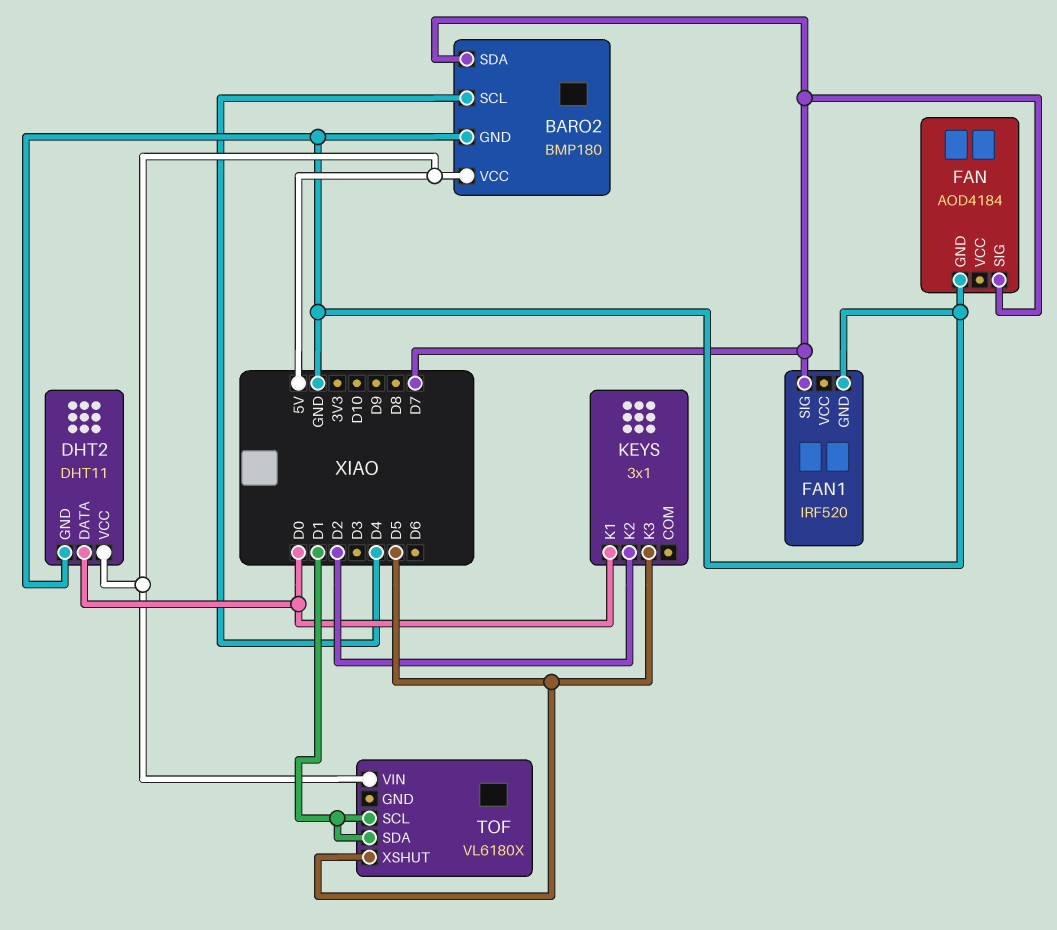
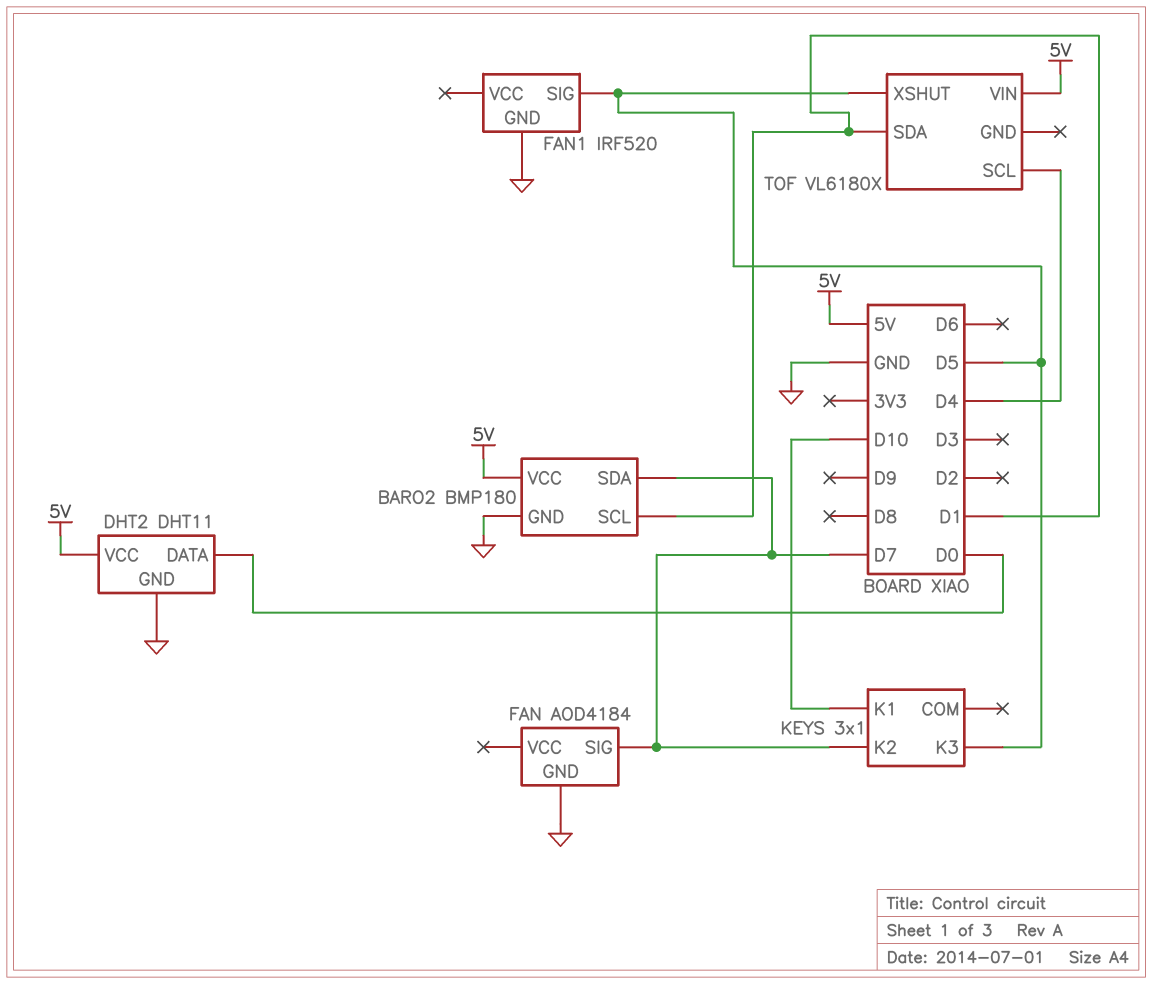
BARO2 pin SCL: D4 -> D1
FAN1 pin SIG: D7 -> D5
KEYS pin K1: D0 -> D10
KEYS pin K2: D2 -> D7
TOF pin SCL: D1 -> D4

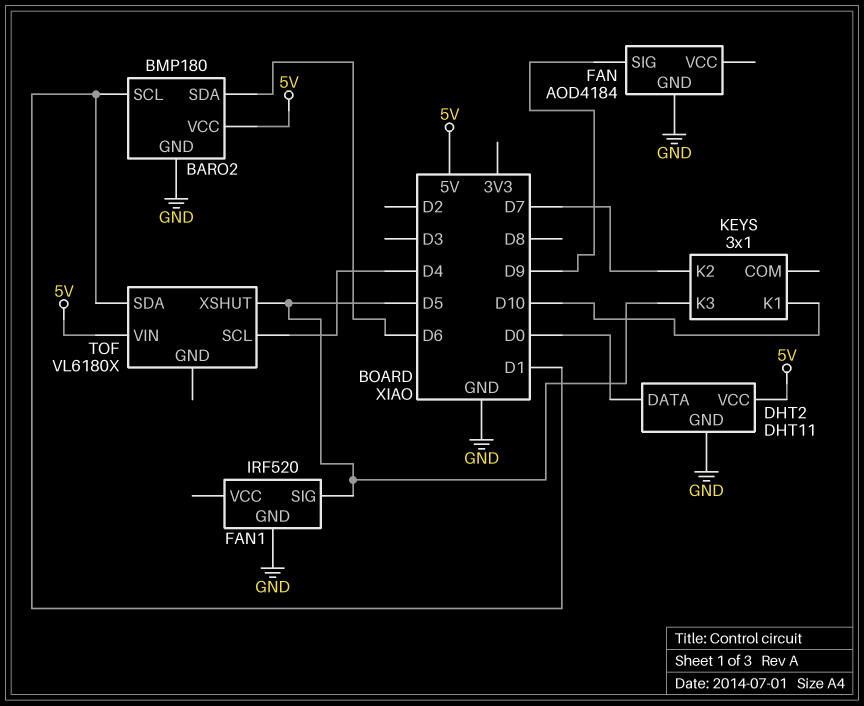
BARO2 pin SDA: D7 -> D6
FAN pin SIG: D7 -> D9

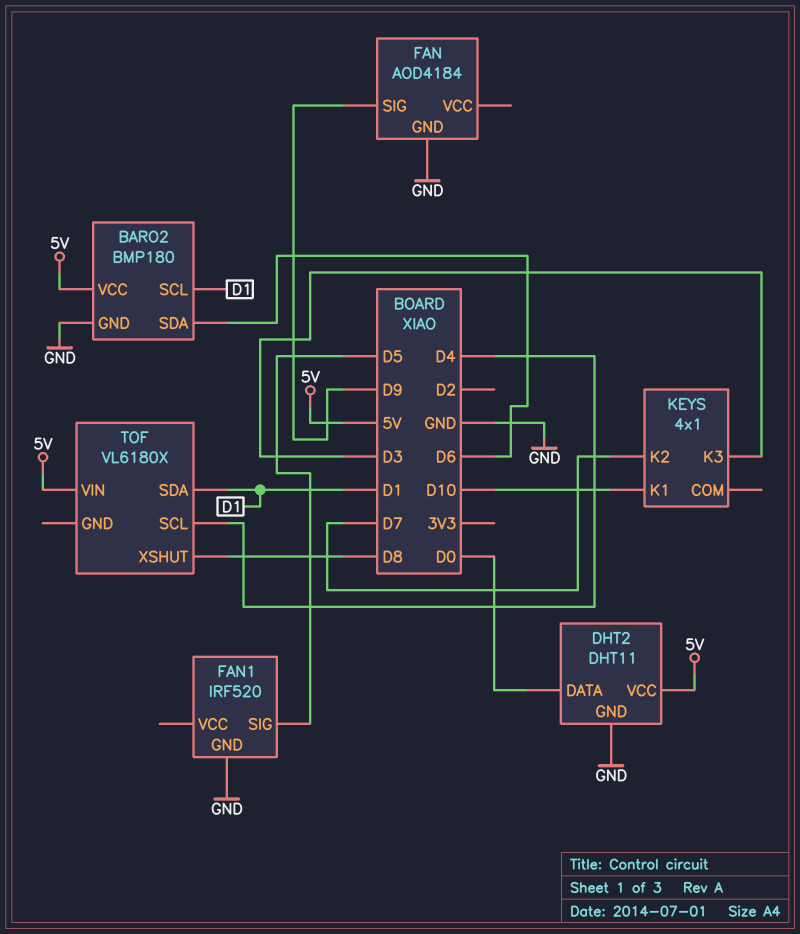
KEYS: 3x1 -> 4x1
KEYS pin K3: D5 -> D3
TOF pin XSHUT: D5 -> D8

